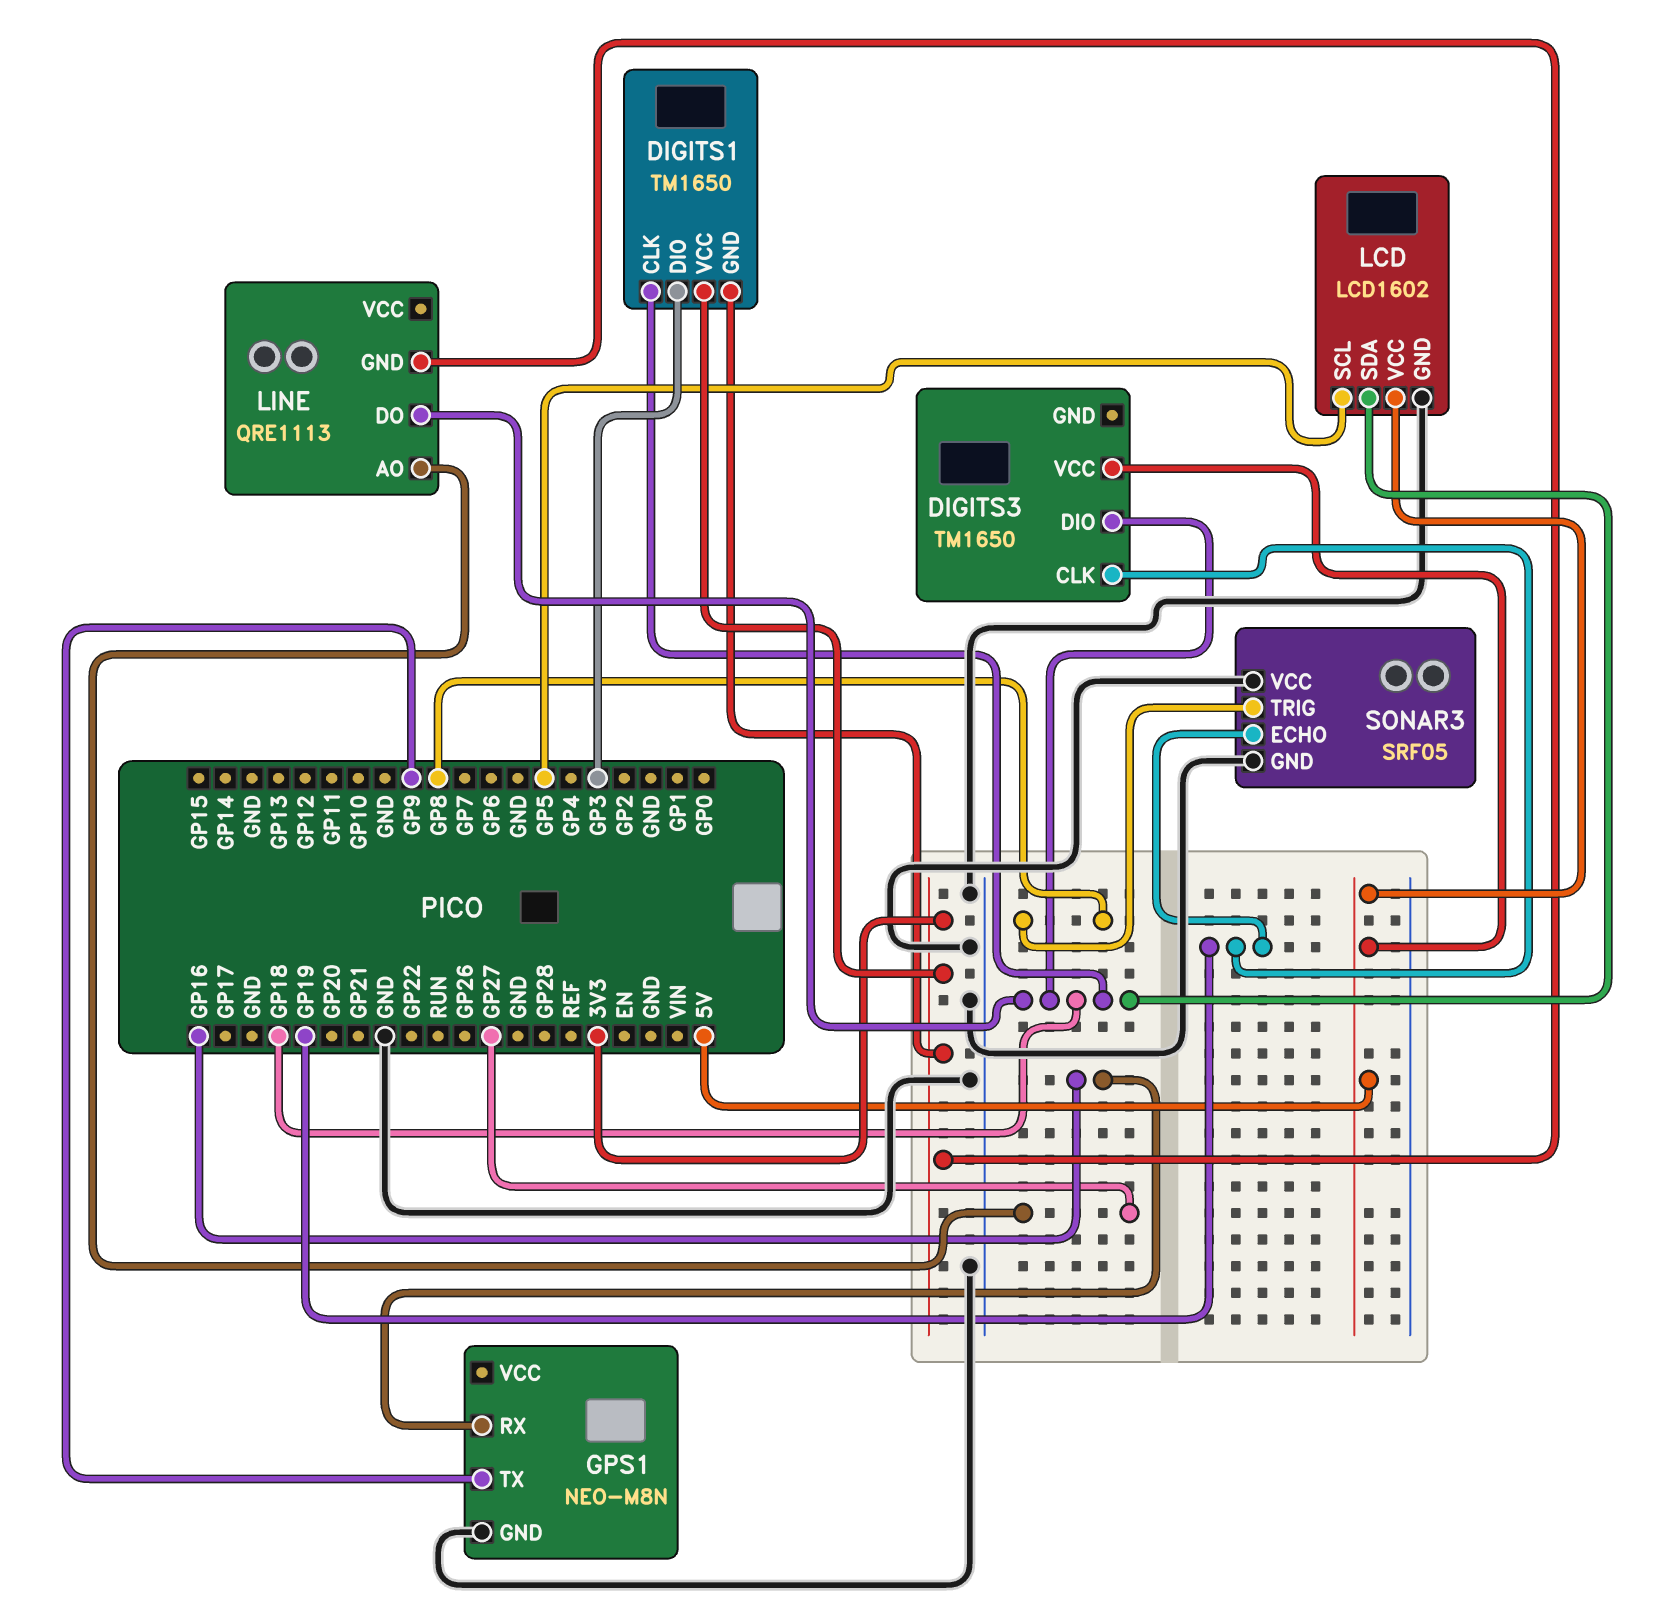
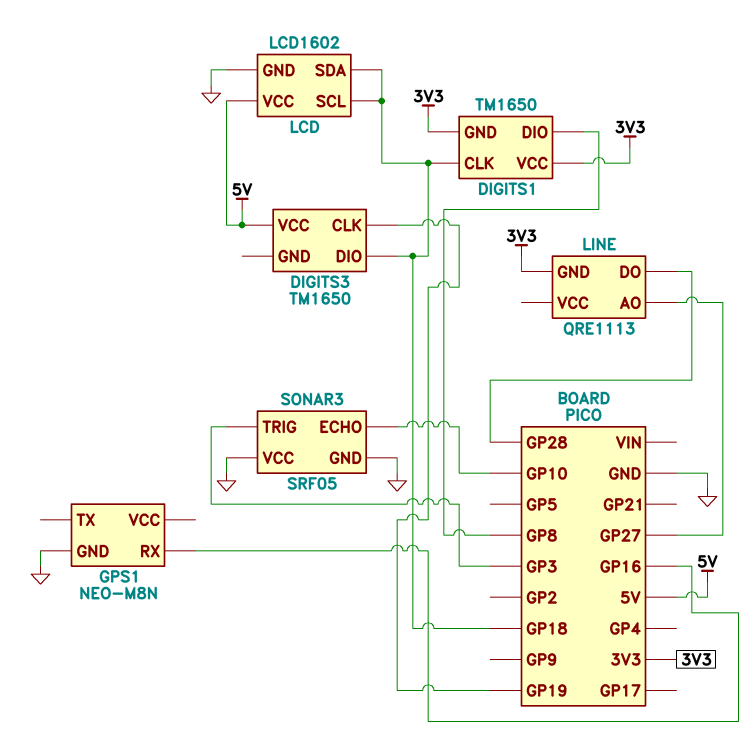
DIGITS1 pin DIO: GP3 -> GP8
GPS1 pin TX: GP9 -> none
LCD pin SCL: GP5 -> GP18
LINE pin DO: GP18 -> GP28
SONAR3 pin ECHO: GP19 -> GP10
SONAR3 pin TRIG: GP8 -> GP3

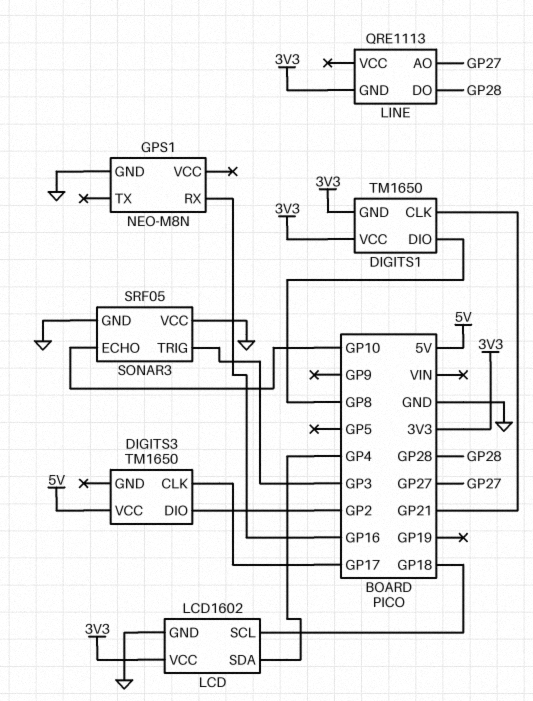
DIGITS1 pin CLK: GP18 -> GP21
DIGITS3 pin CLK: GP19 -> GP17
DIGITS3 pin DIO: GP18 -> GP2
LCD pin SDA: GP18 -> GP4
LCD pin VCC: 5V -> 3V3

